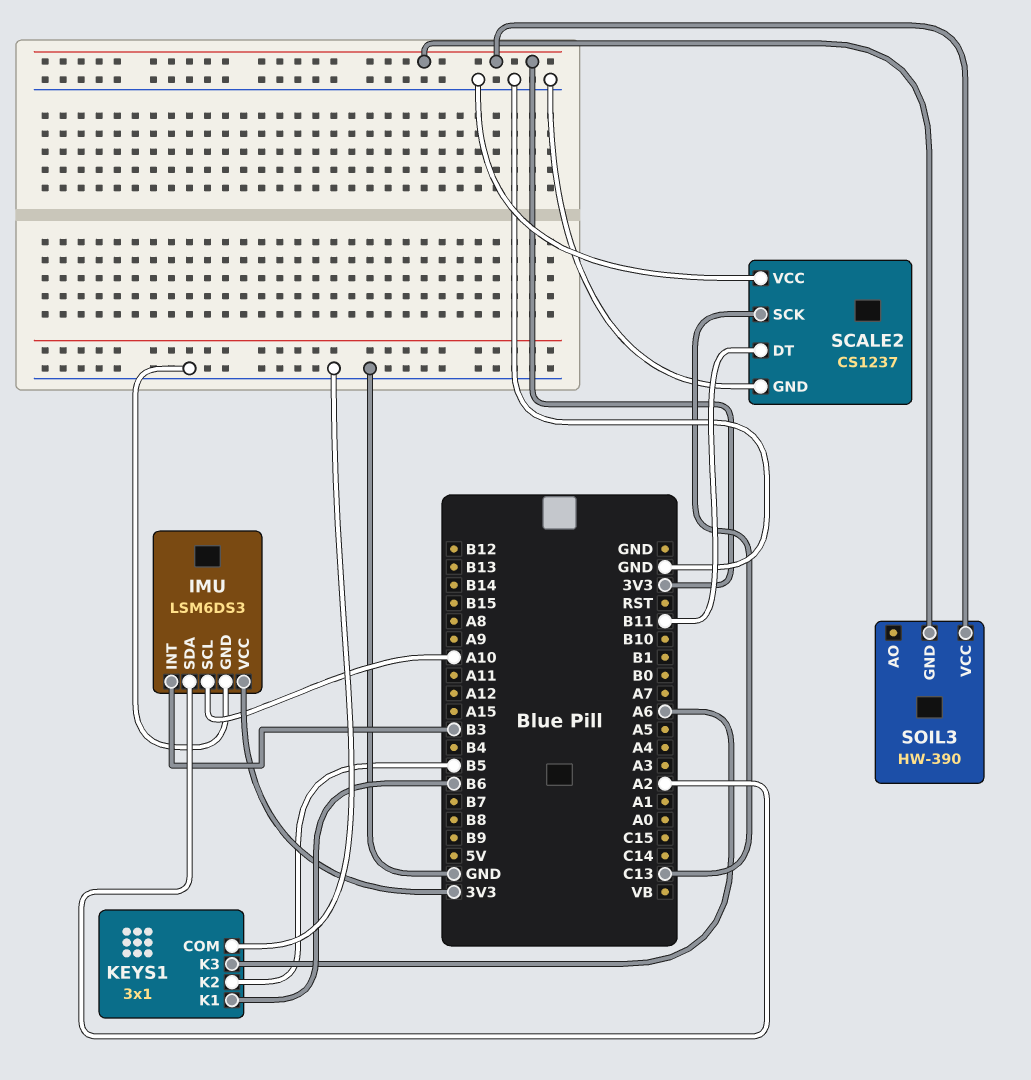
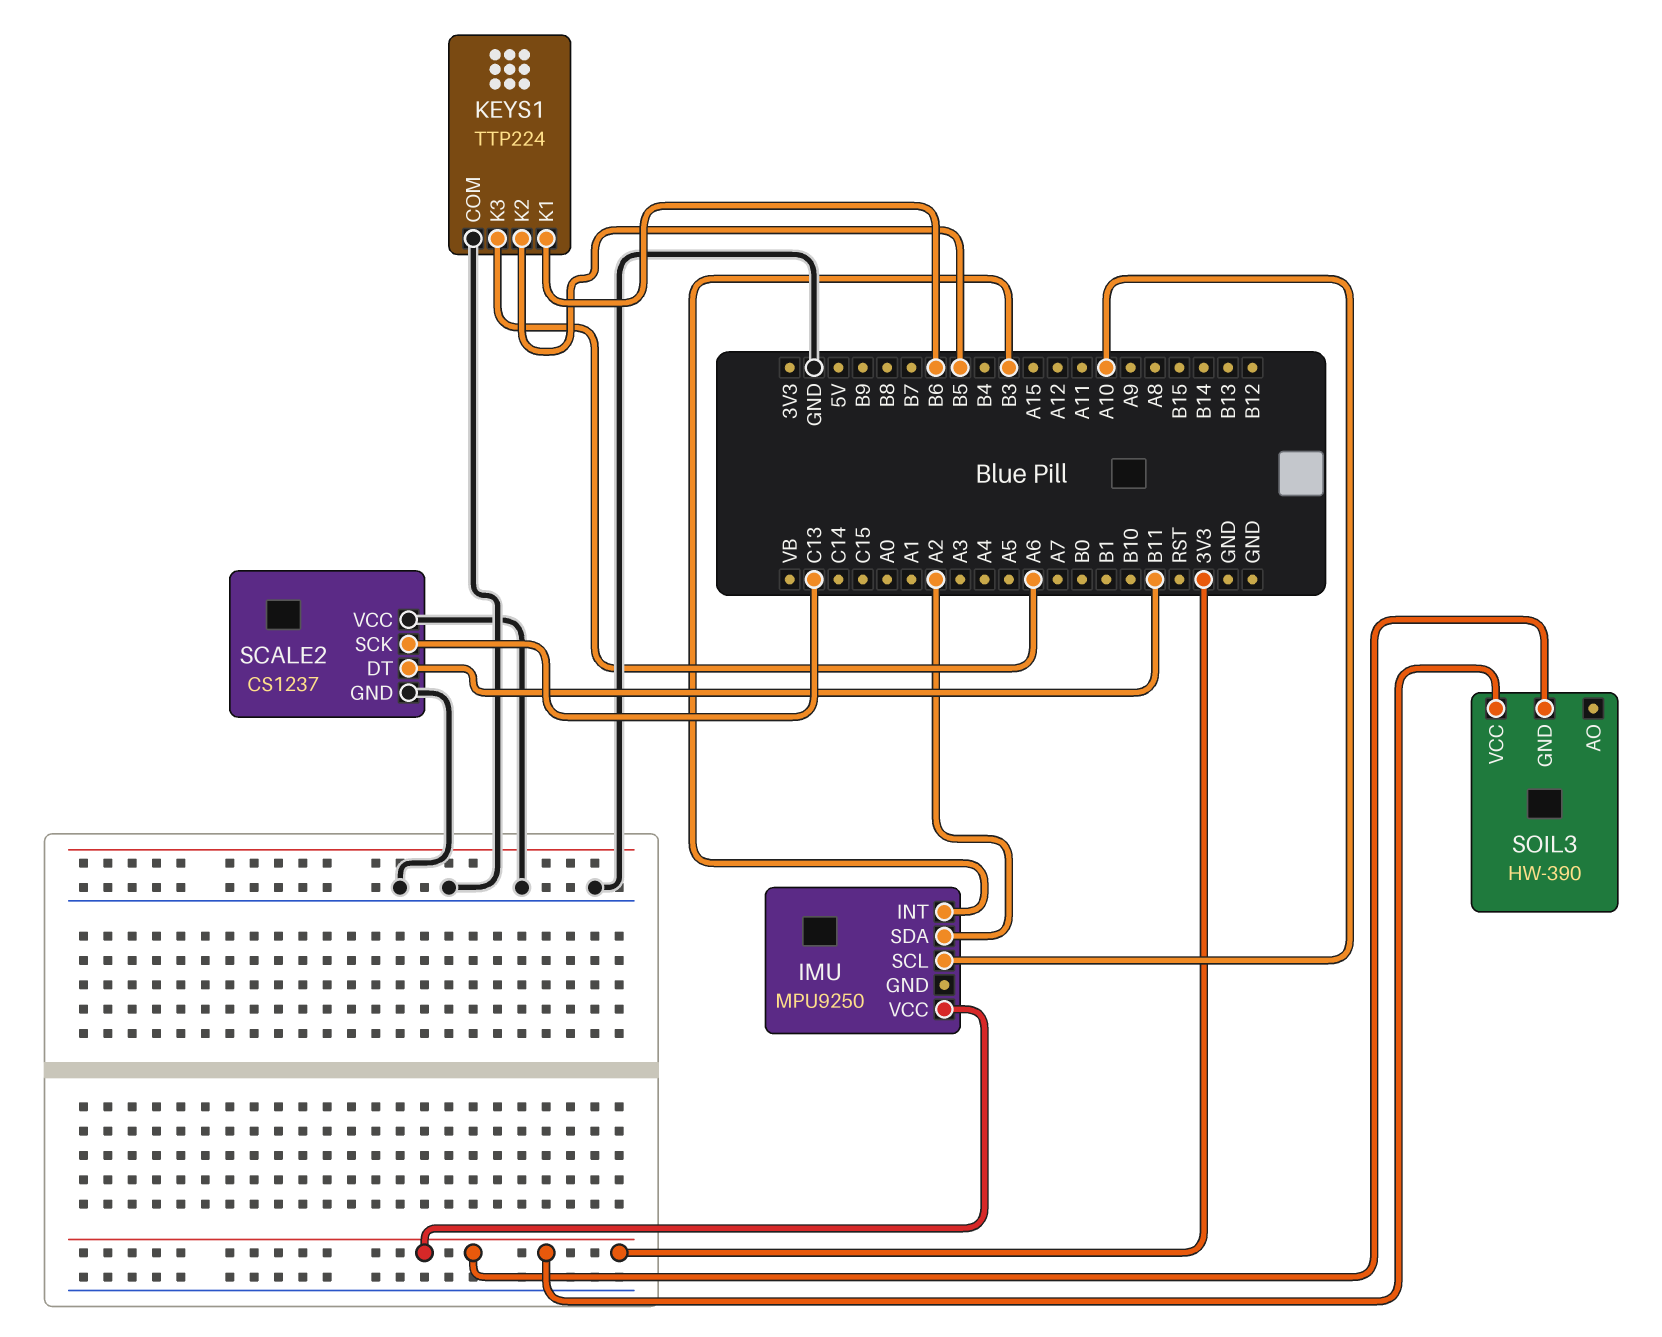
IMU: LSM6DS3 -> MPU9250
IMU pin GND: GND -> none
KEYS1: 3x1 -> TTP224

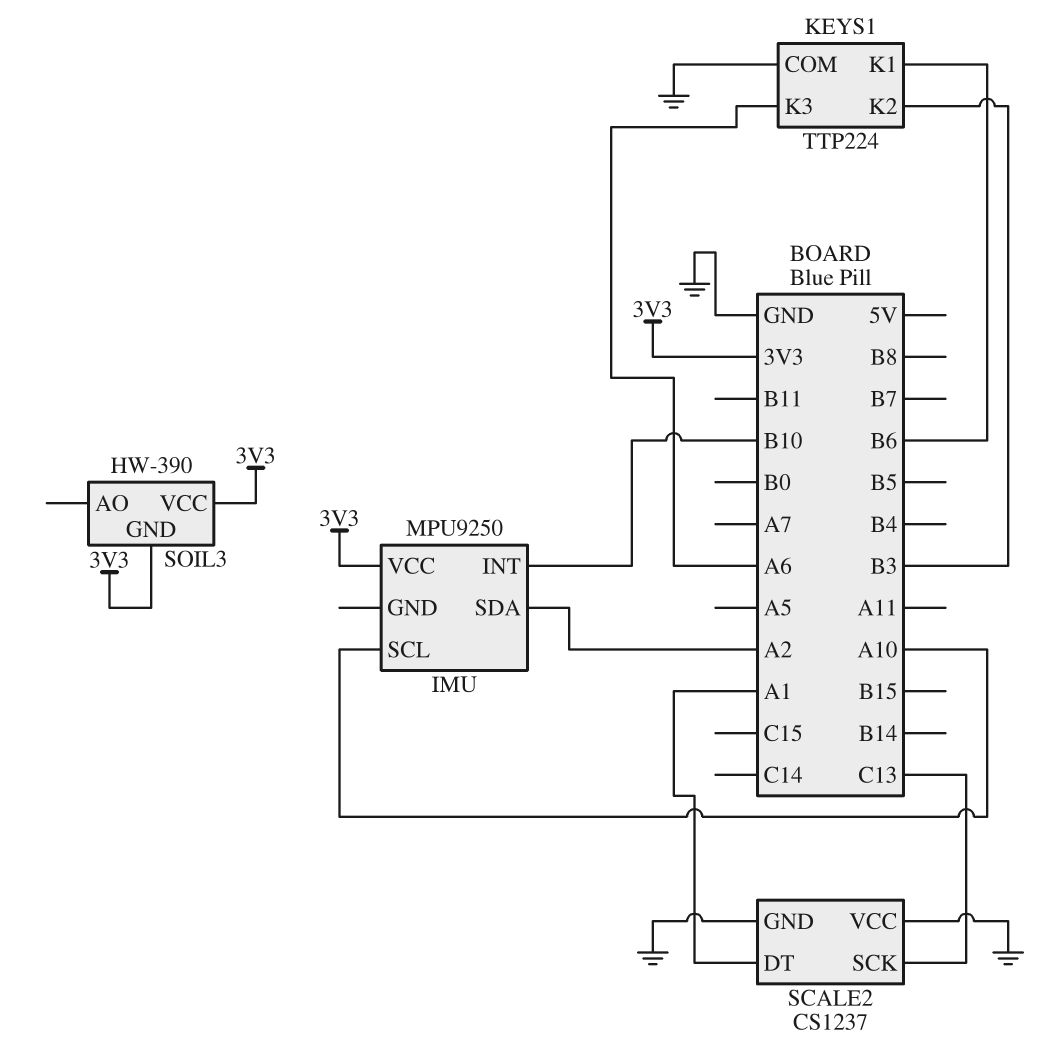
IMU pin INT: B3 -> B10
KEYS1 pin K2: B5 -> B3
SCALE2 pin DT: B11 -> A1

